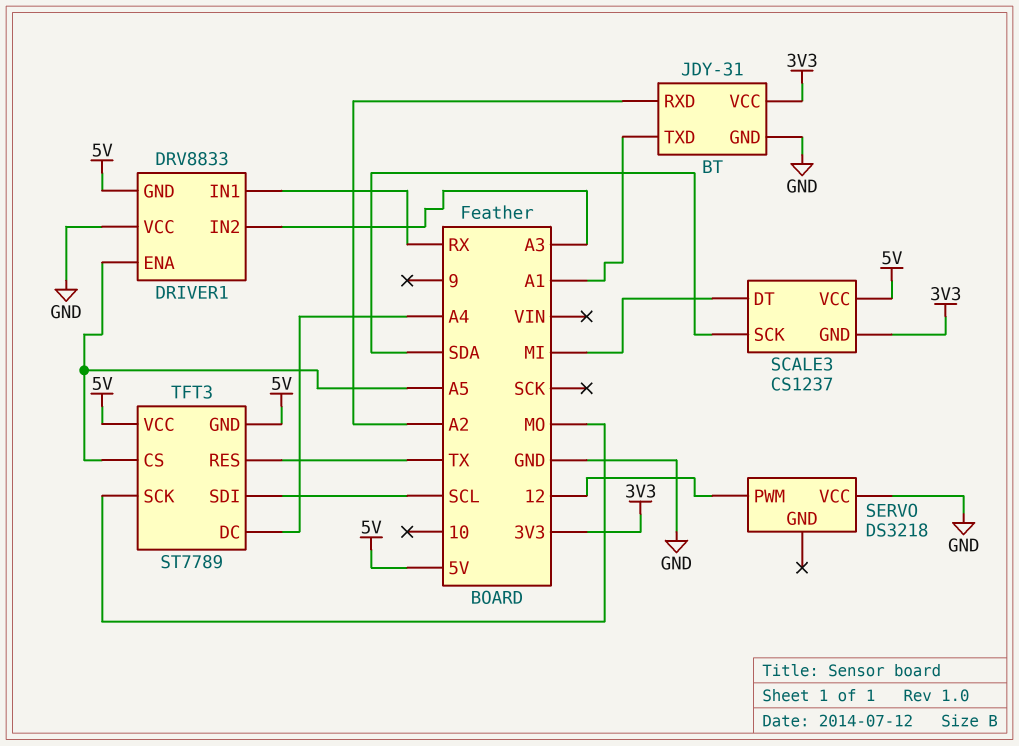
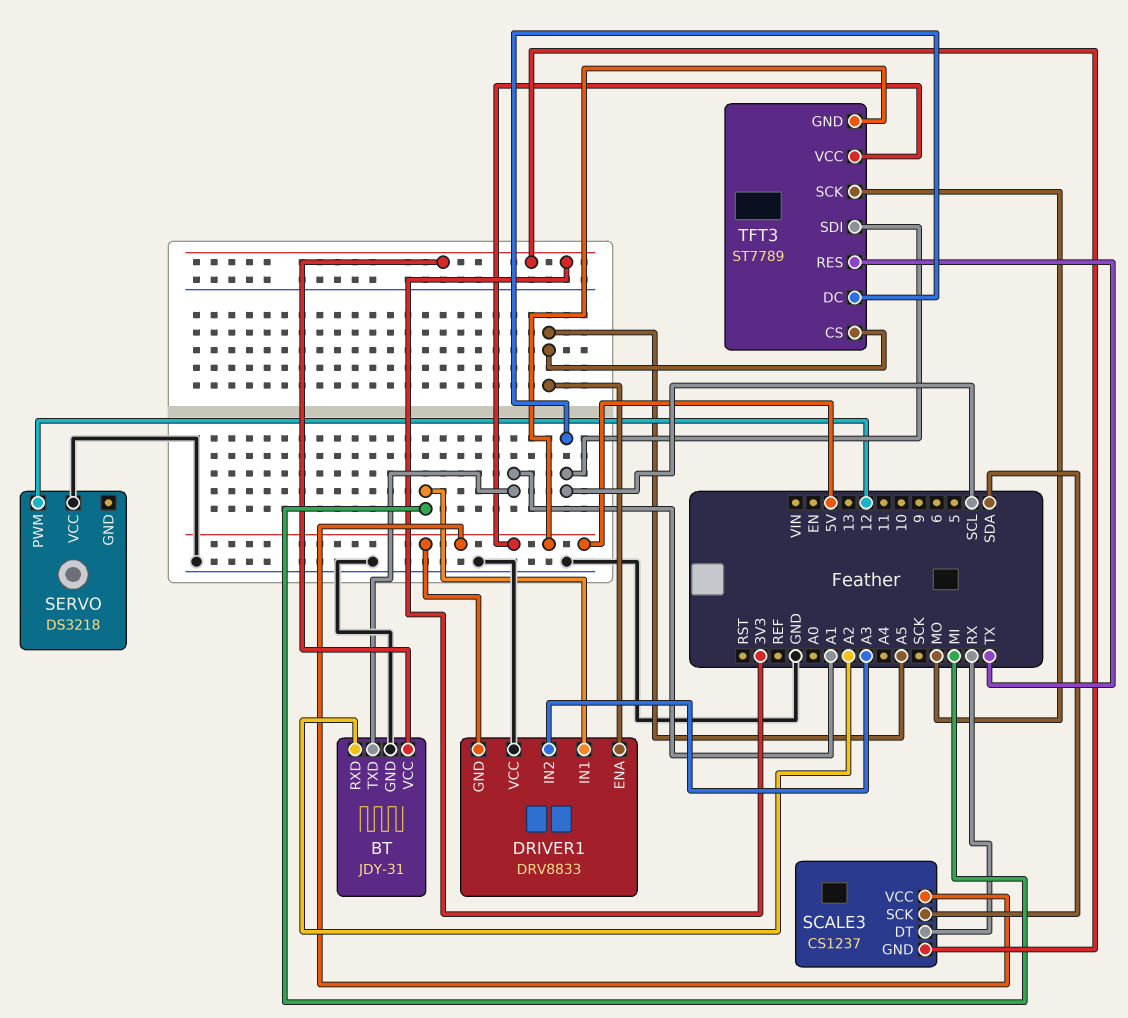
DRIVER1 pin IN1: RX -> MI
SCALE3 pin DT: MI -> RX
TFT3 pin DC: A4 -> SCL

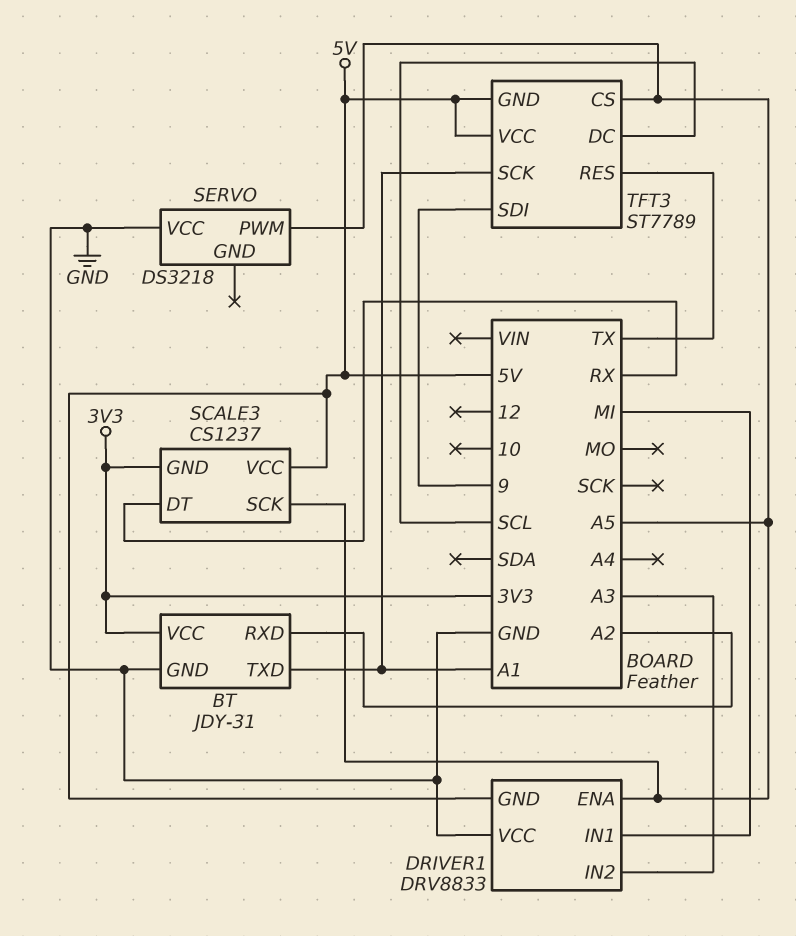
SCALE3 pin SCK: SDA -> A5
SERVO pin PWM: 12 -> A5
TFT3 pin SCK: MO -> A1
TFT3 pin SDI: SCL -> 9

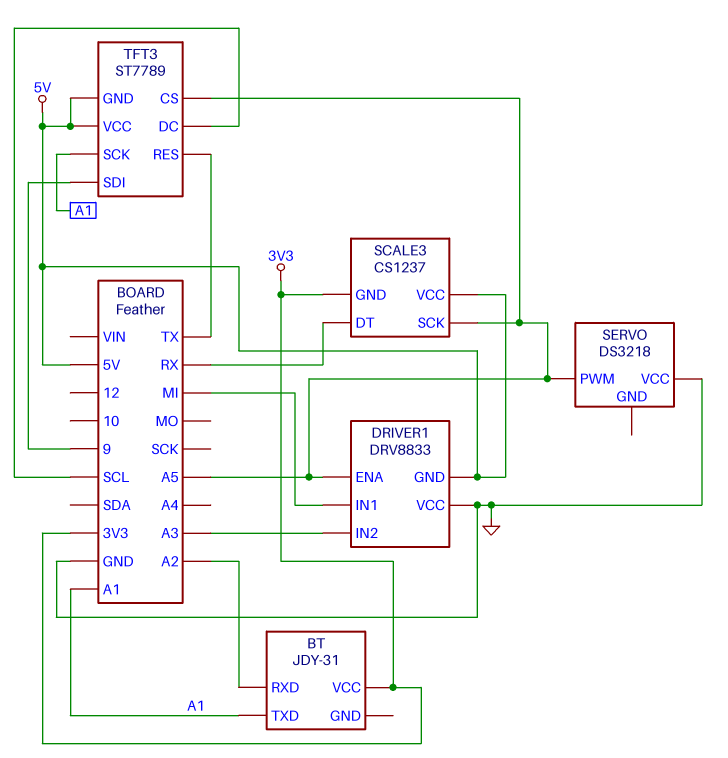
BT pin GND: GND -> none

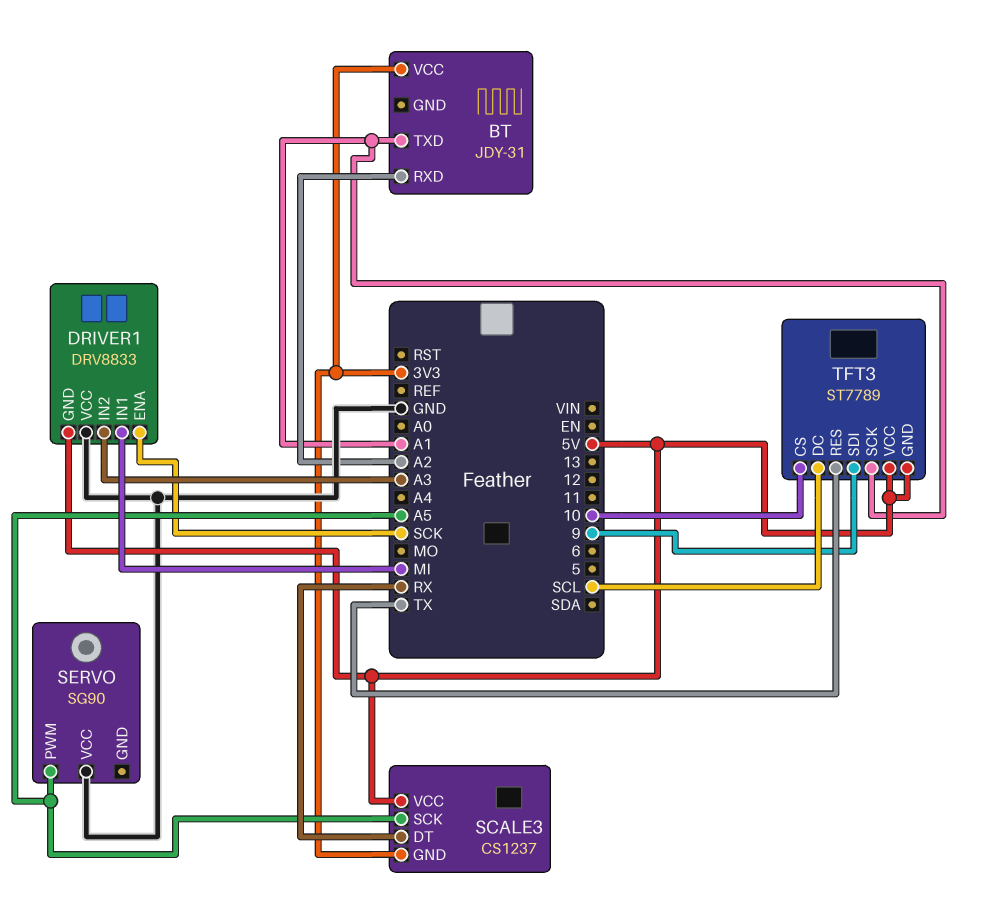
DRIVER1 pin ENA: A5 -> SCK
SERVO: DS3218 -> SG90
TFT3 pin CS: A5 -> 10

